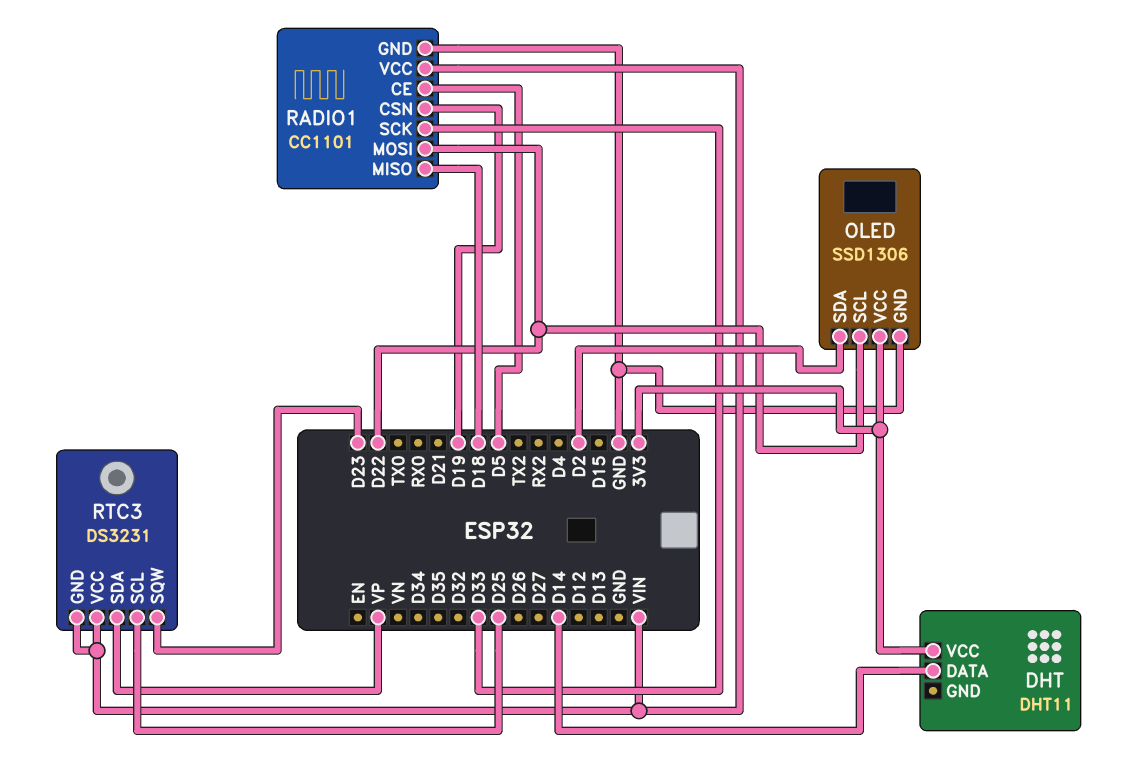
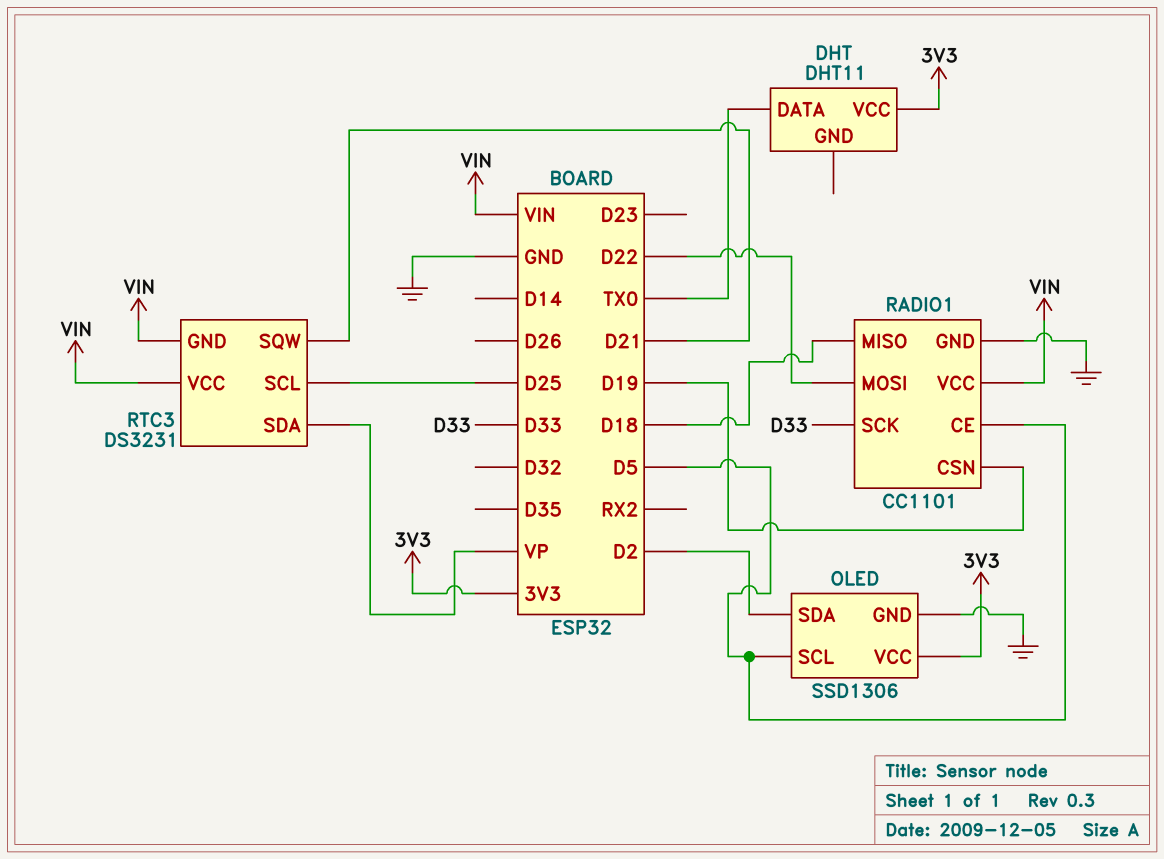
DHT pin DATA: D14 -> TX0
OLED pin SCL: D22 -> D5
RTC3 pin SQW: D23 -> D21

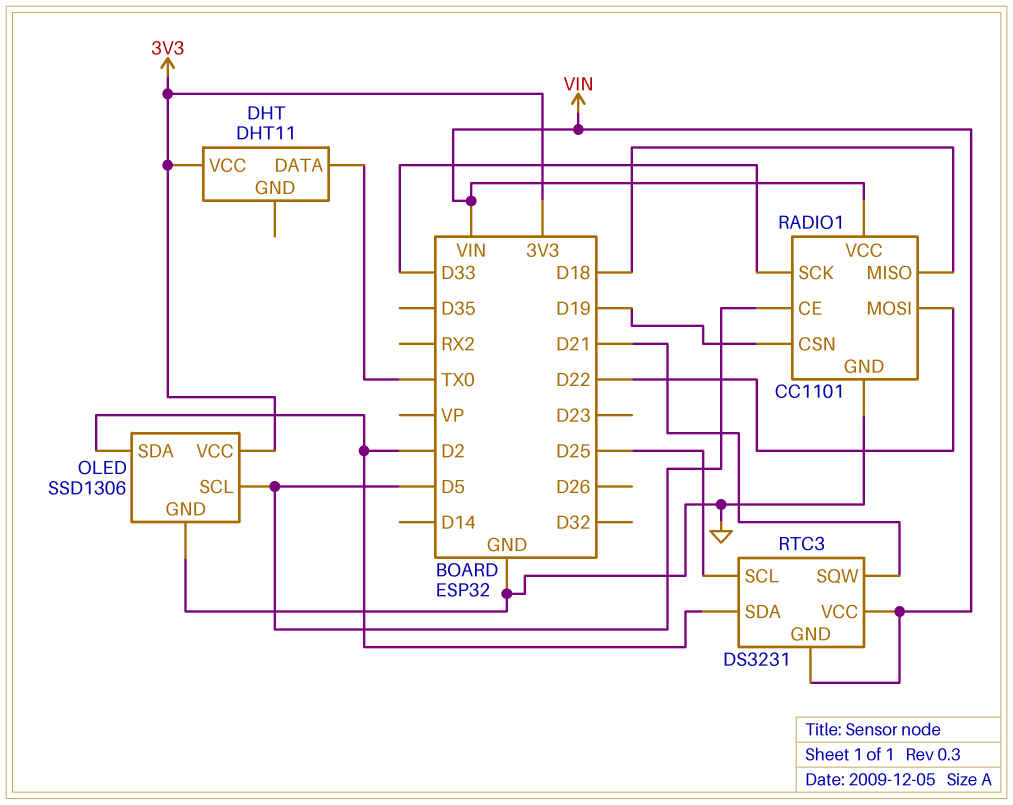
RTC3 pin SDA: VP -> D2

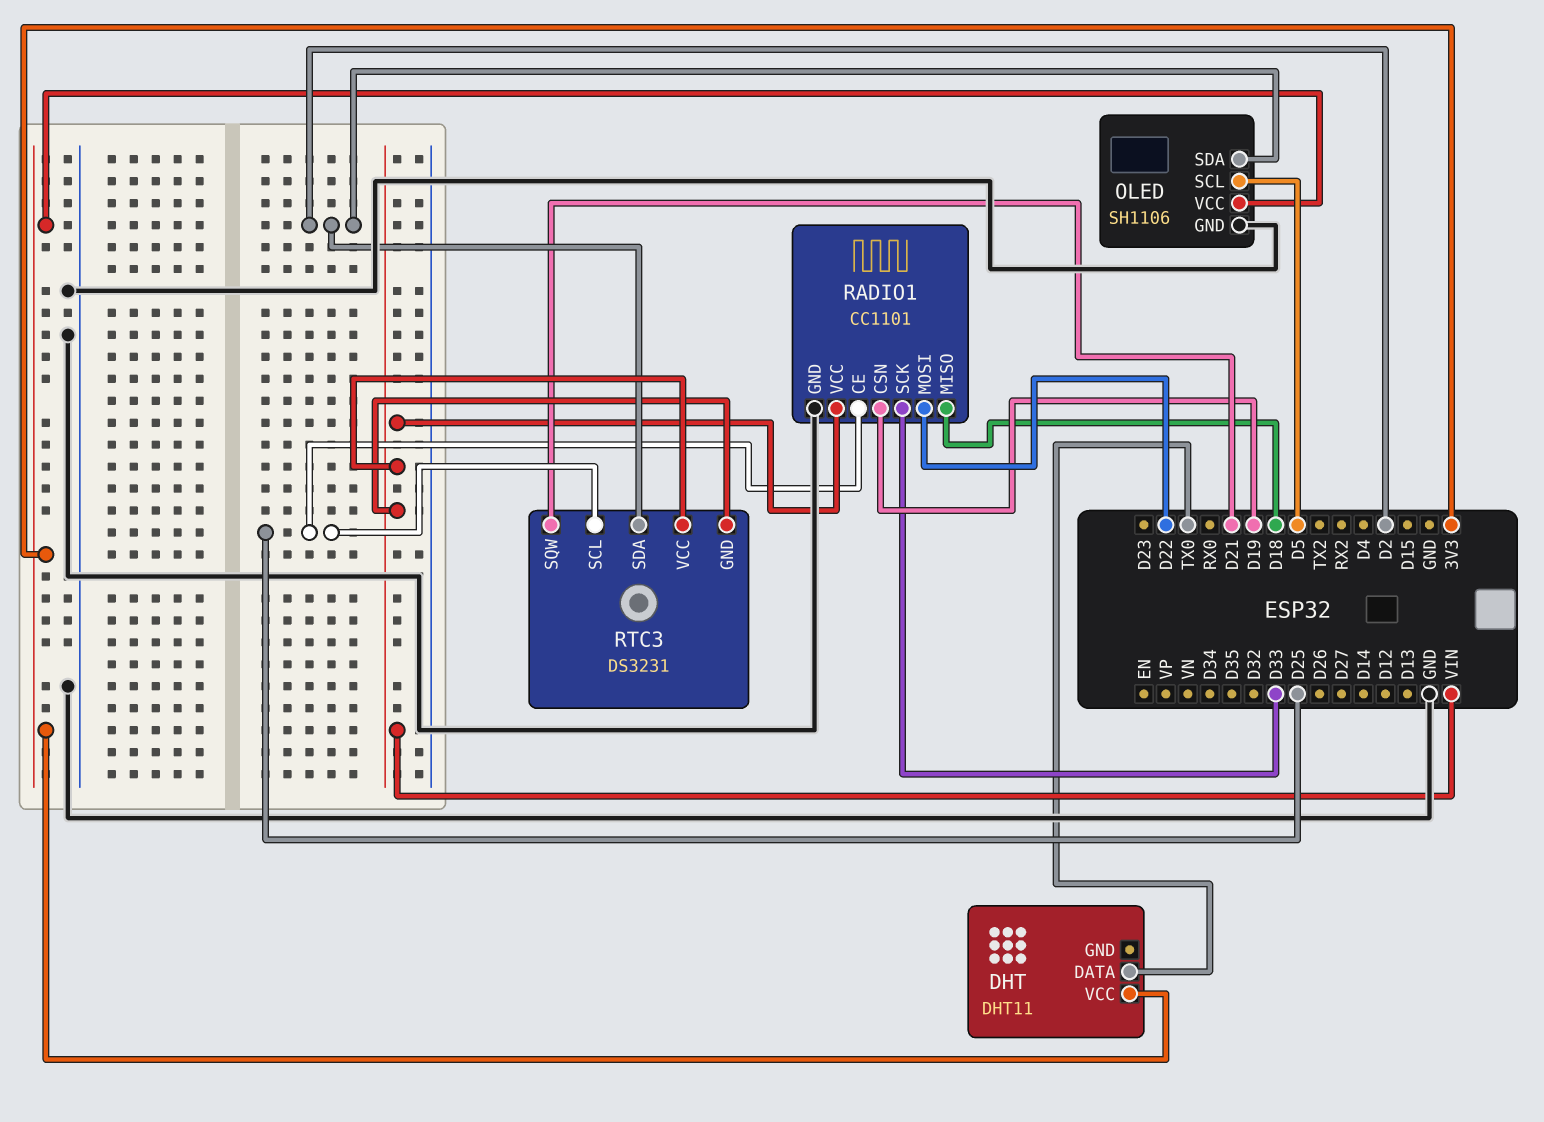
OLED: SSD1306 -> SH1106
RADIO1 pin CE: D5 -> D25

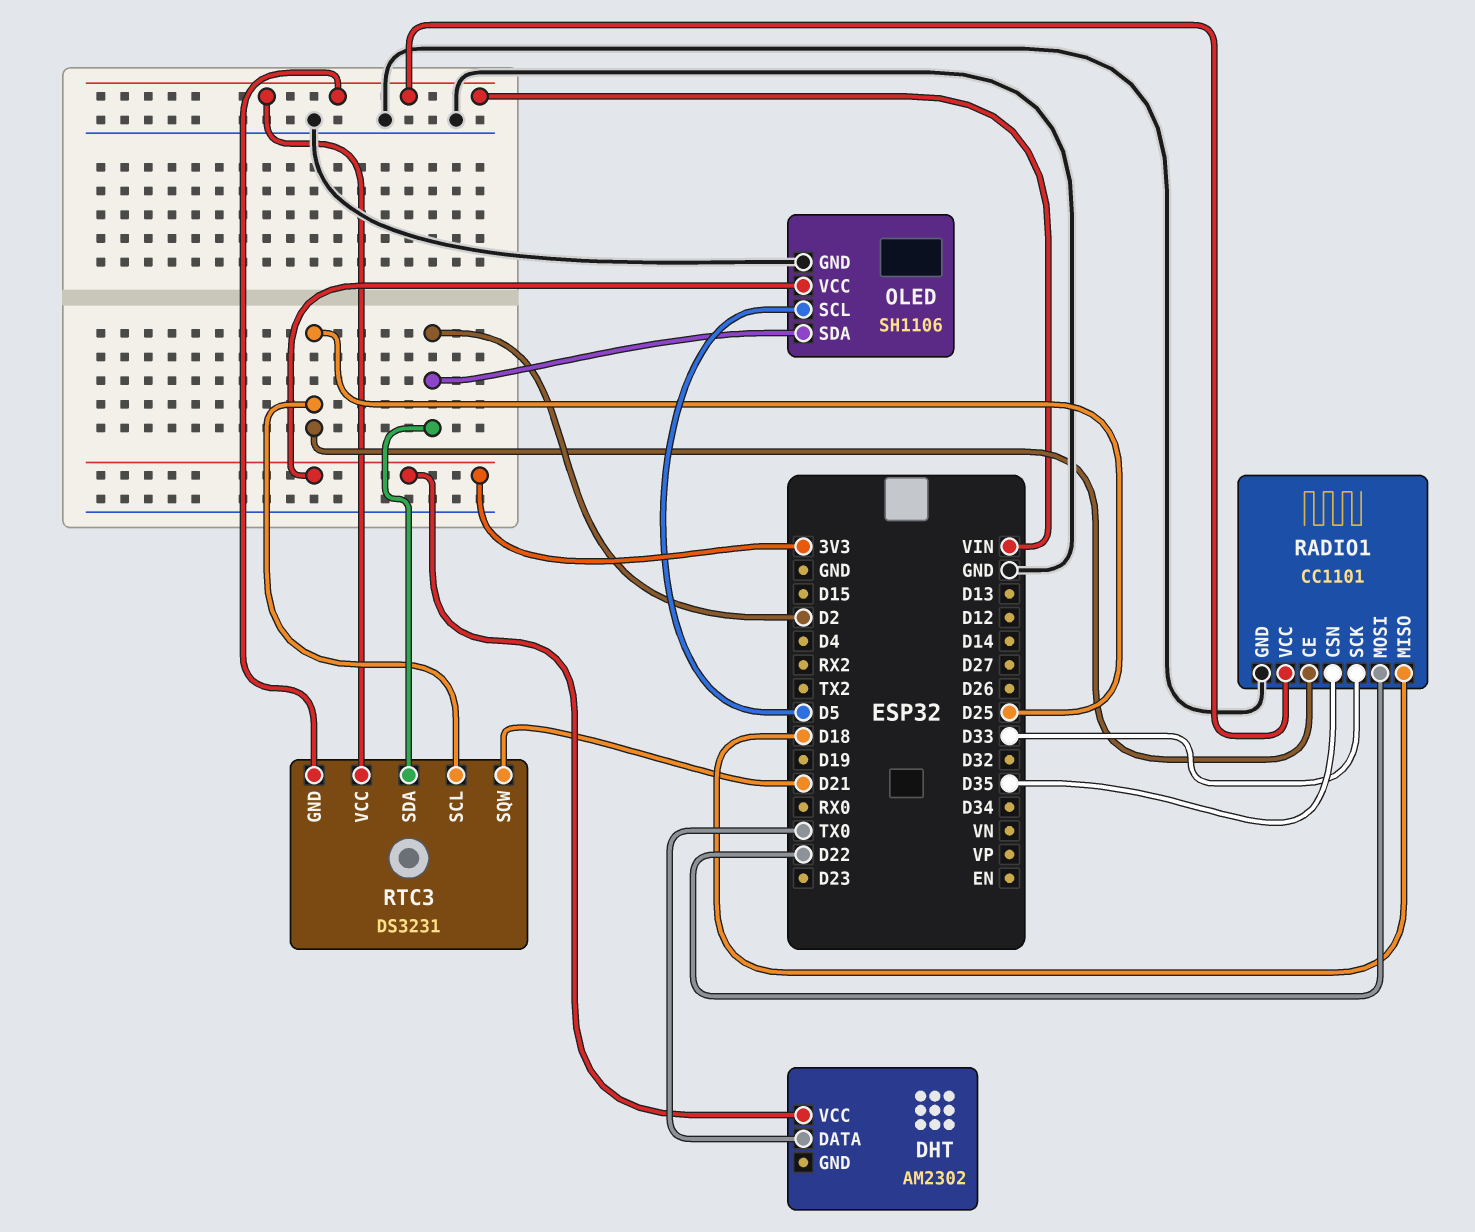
DHT: DHT11 -> AM2302
RADIO1 pin CSN: D19 -> D35

